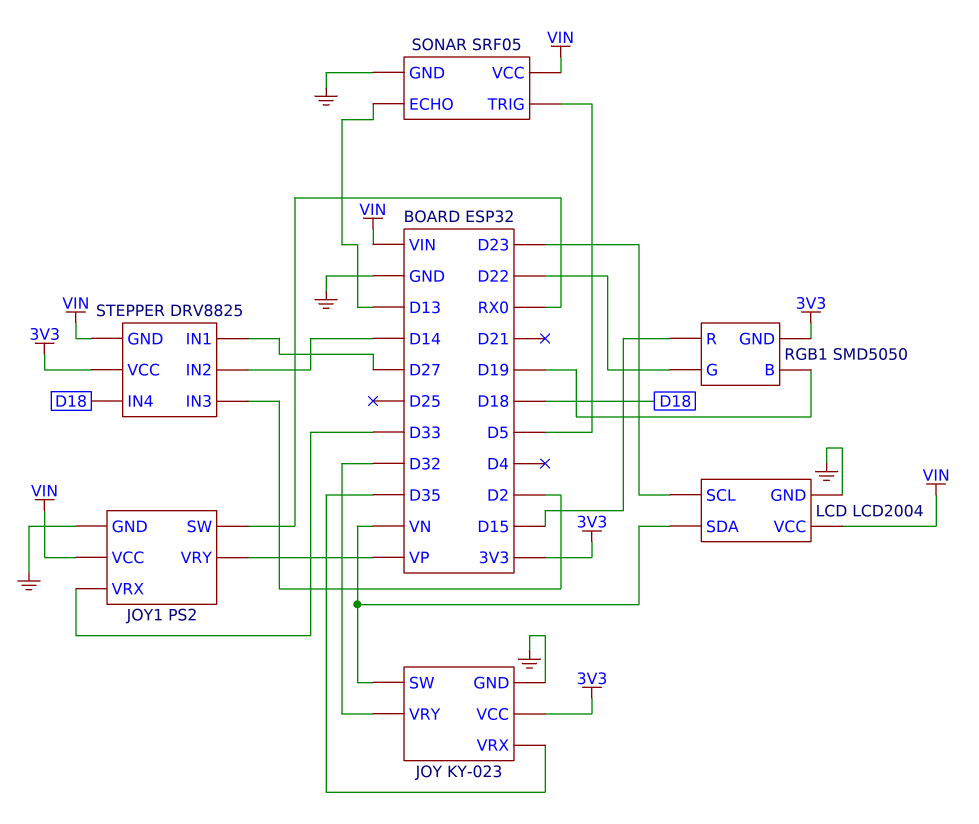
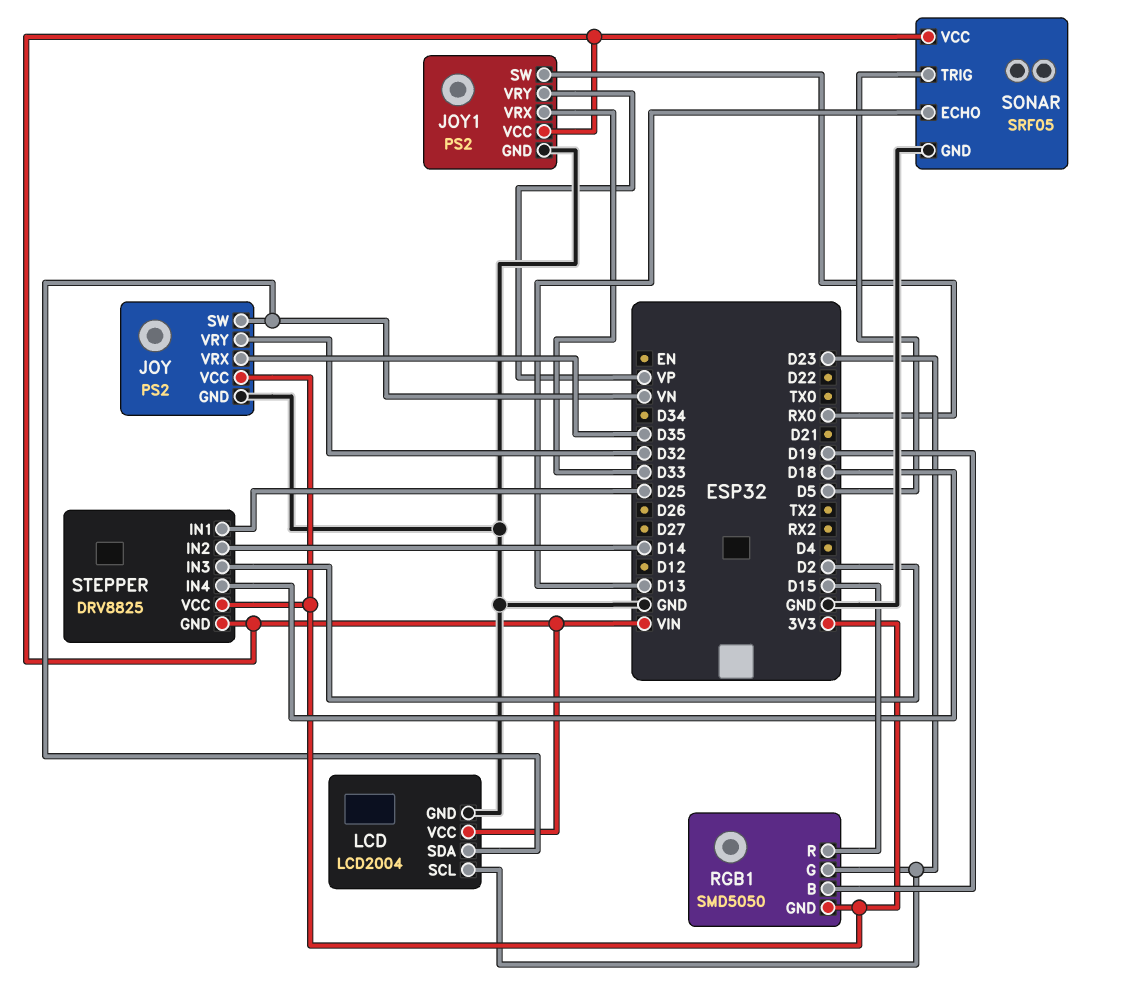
JOY: KY-023 -> PS2
RGB1 pin G: D22 -> D23
STEPPER pin IN1: D27 -> D25

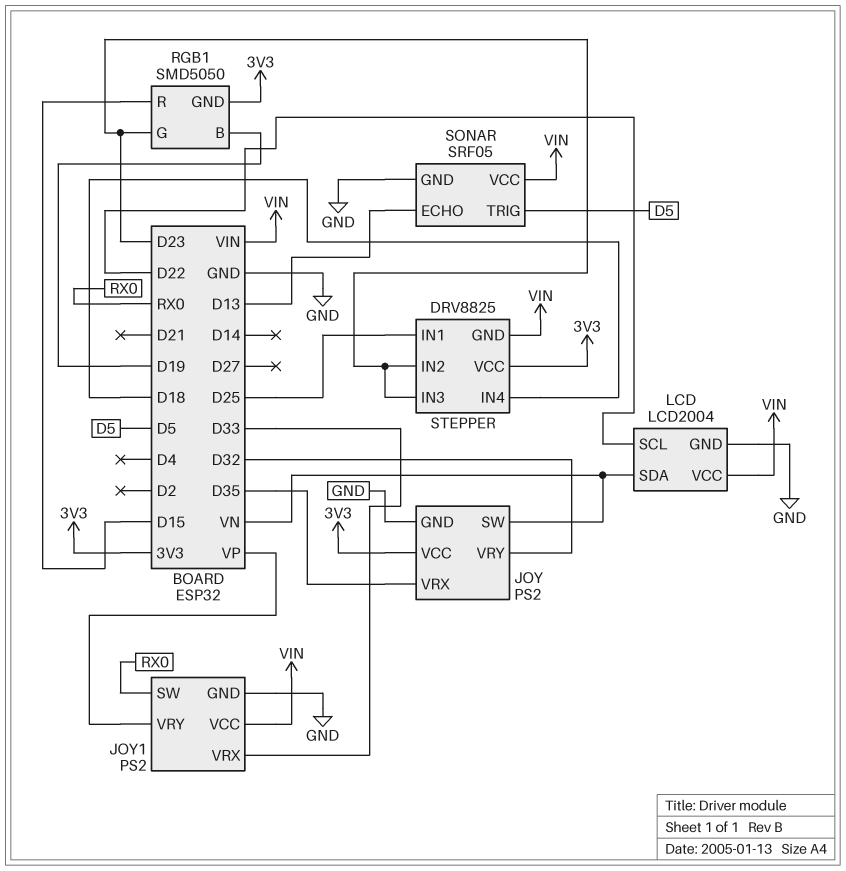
LCD pin SCL: D23 -> D22
STEPPER pin IN2: D14 -> D23
STEPPER pin IN3: D2 -> D23

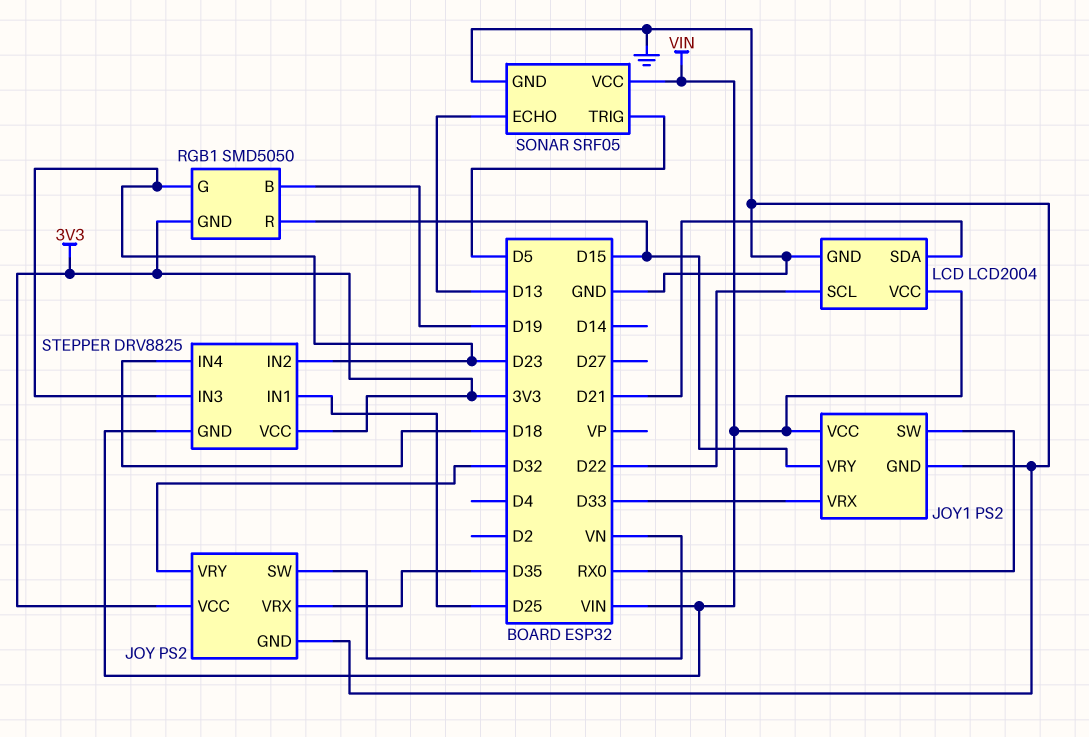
JOY1 pin VRY: VP -> D15
LCD pin SDA: VN -> D21

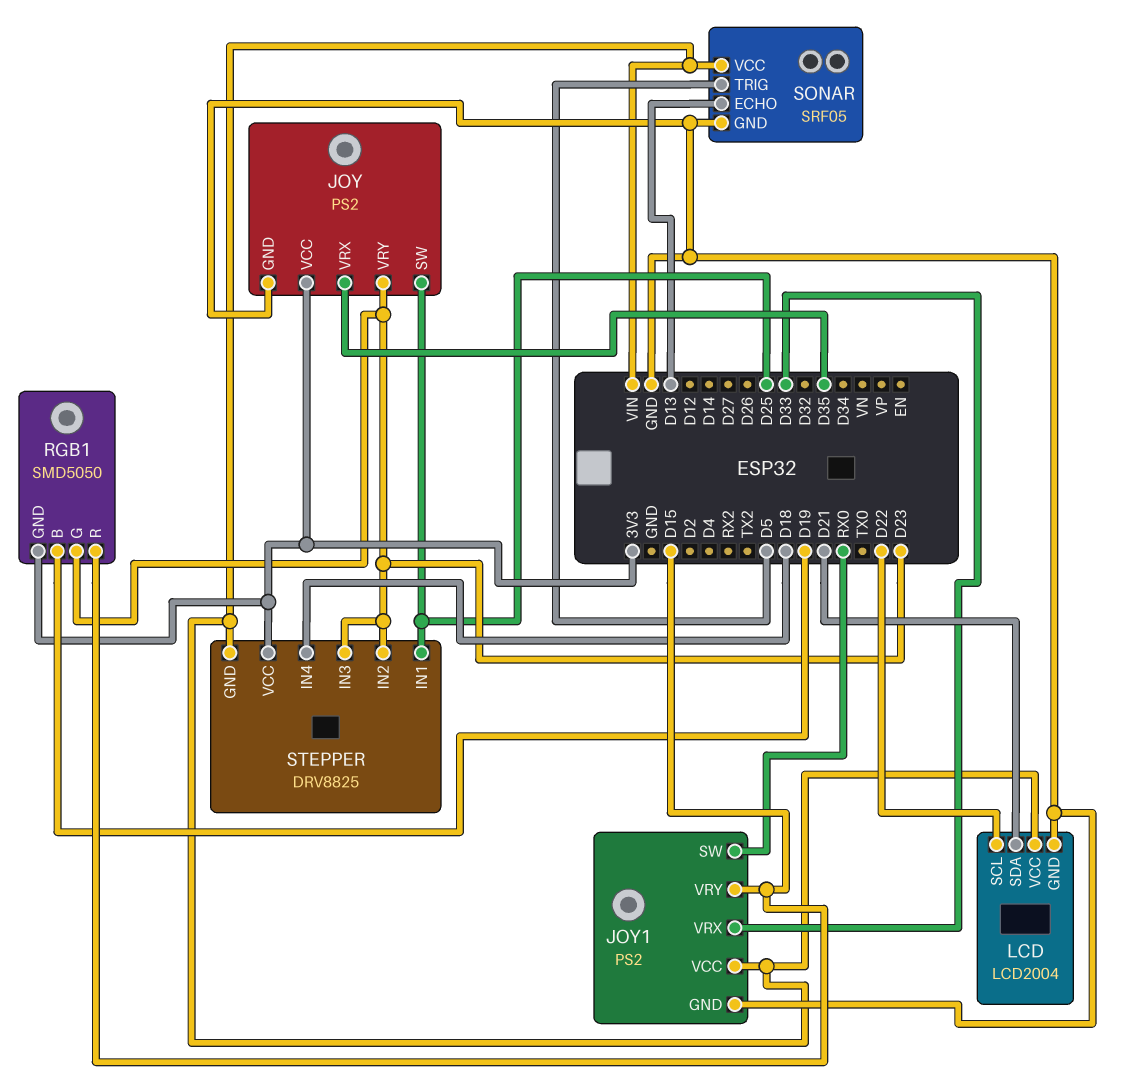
JOY pin SW: VN -> D25
JOY pin VRY: D32 -> D23

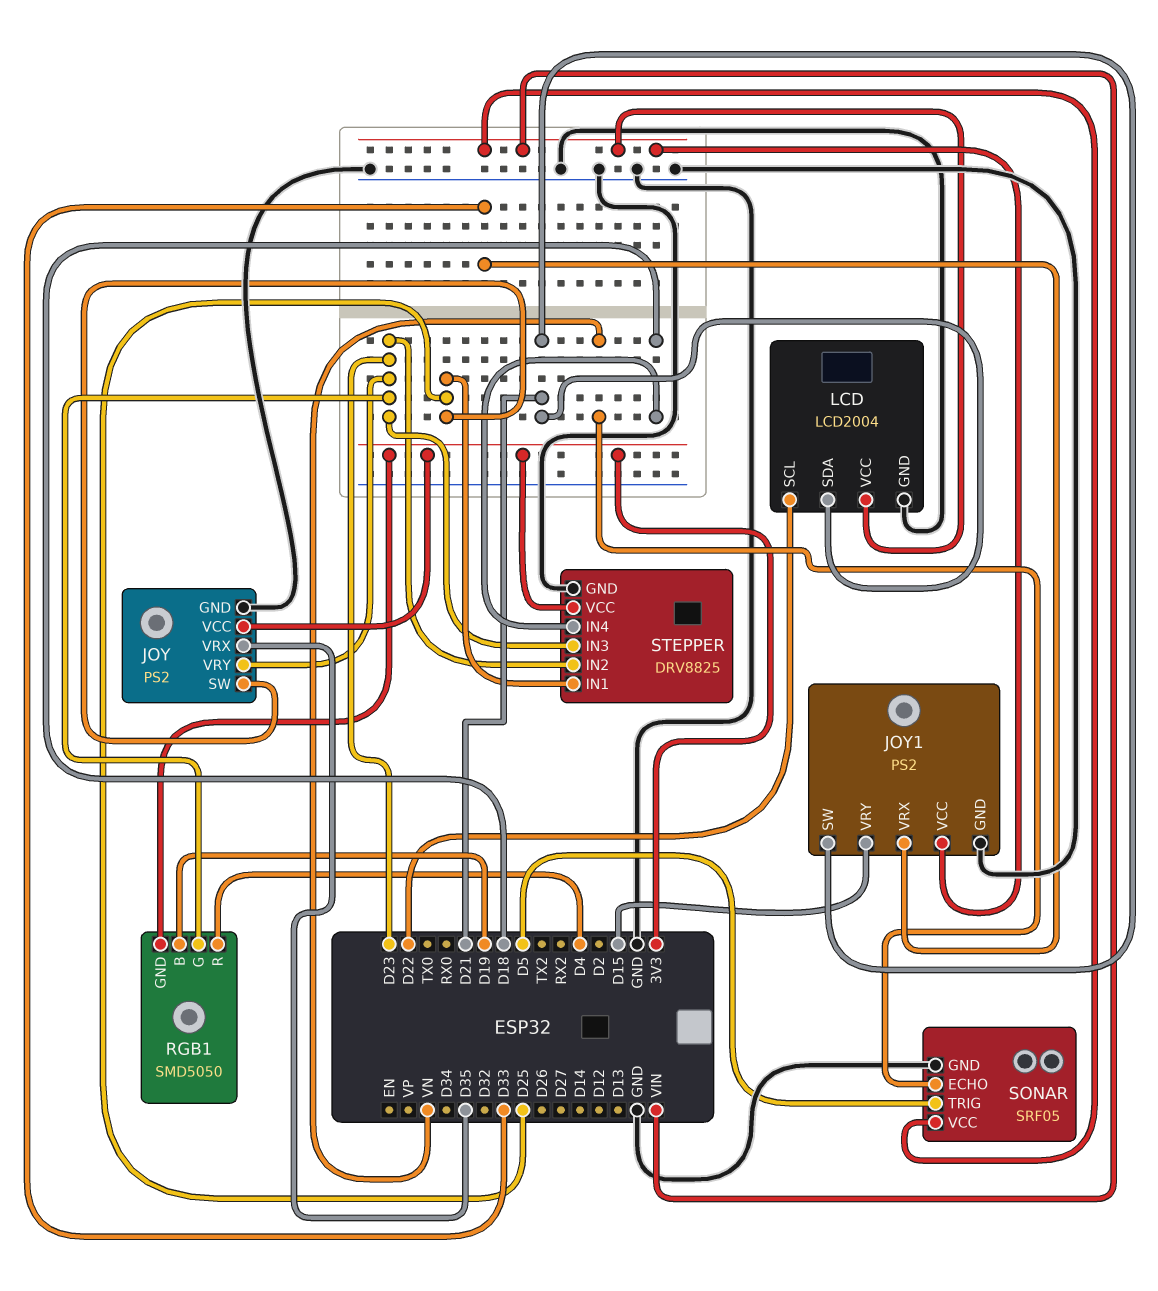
JOY1 pin SW: RX0 -> D21
RGB1 pin R: D15 -> D4
SONAR pin ECHO: D13 -> VN
STEPPER pin GND: VIN -> GND

